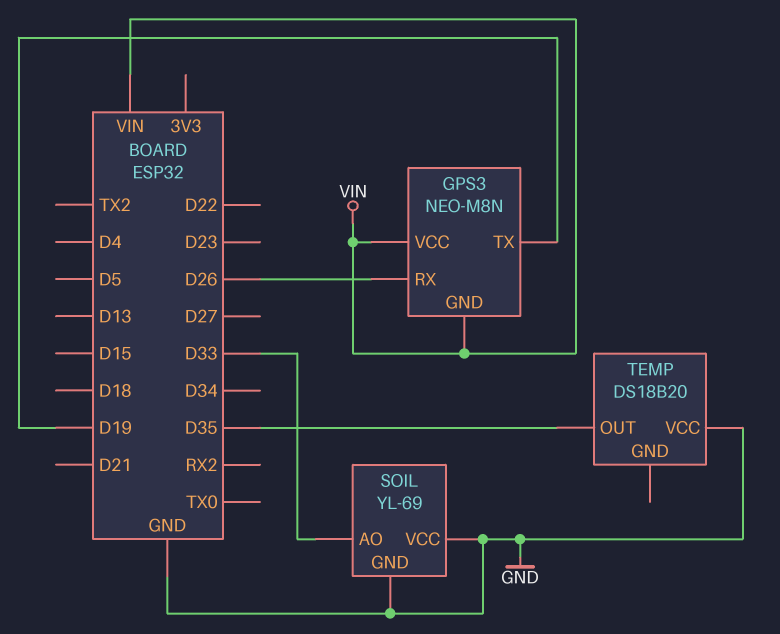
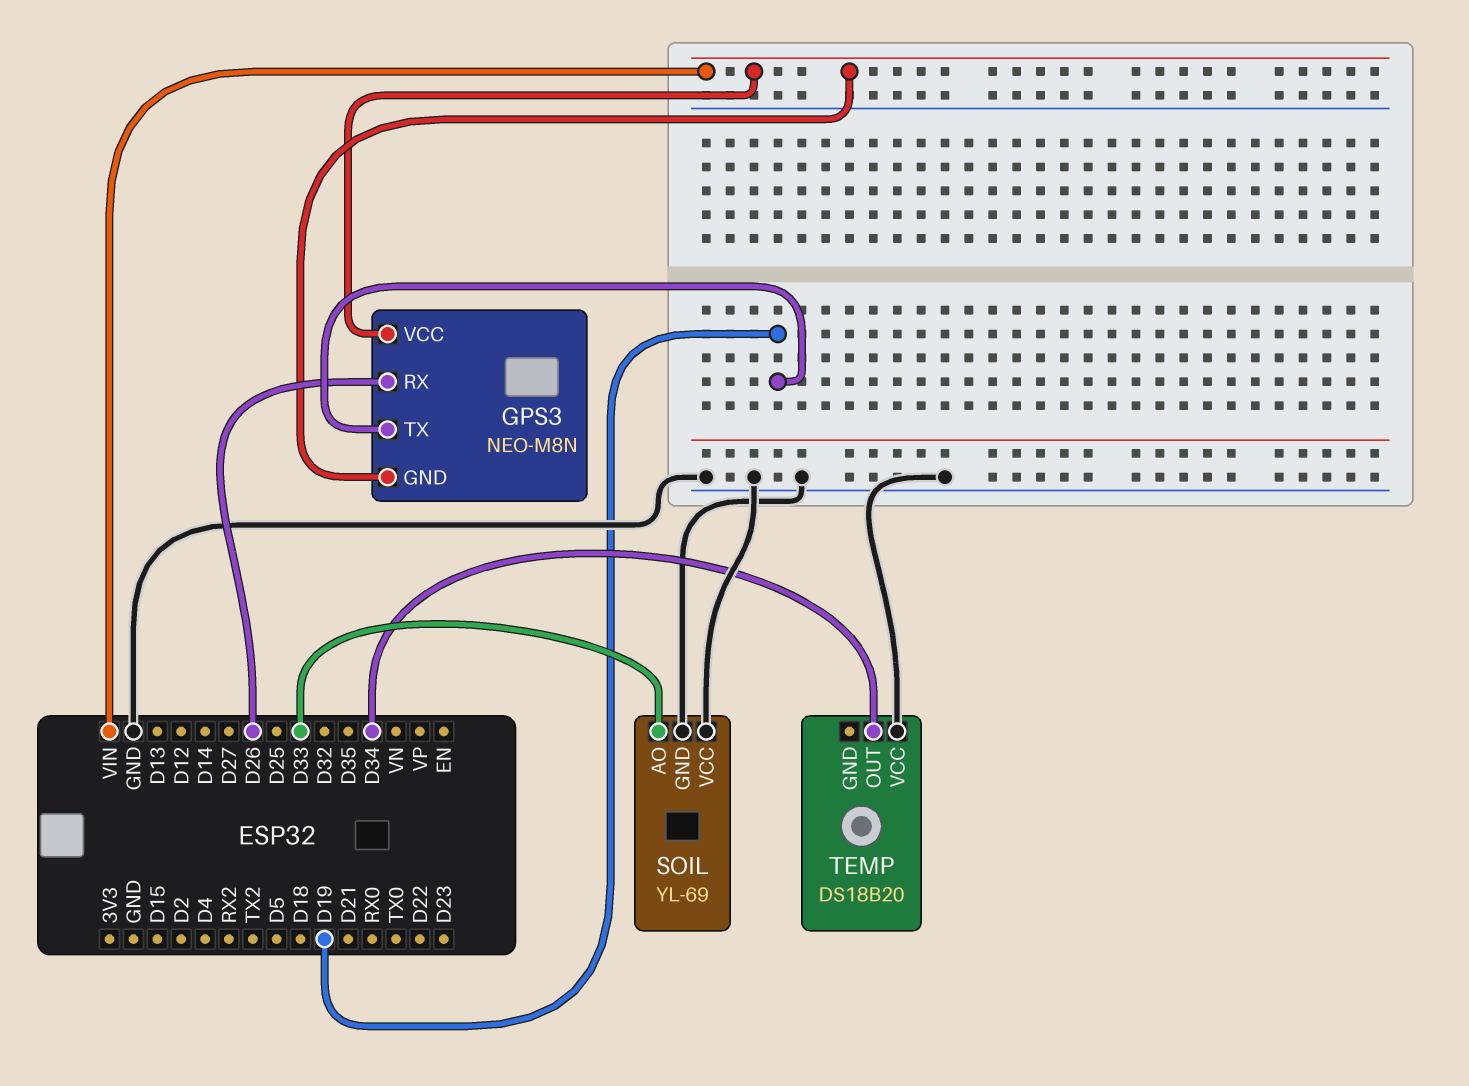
TEMP pin OUT: D35 -> D34

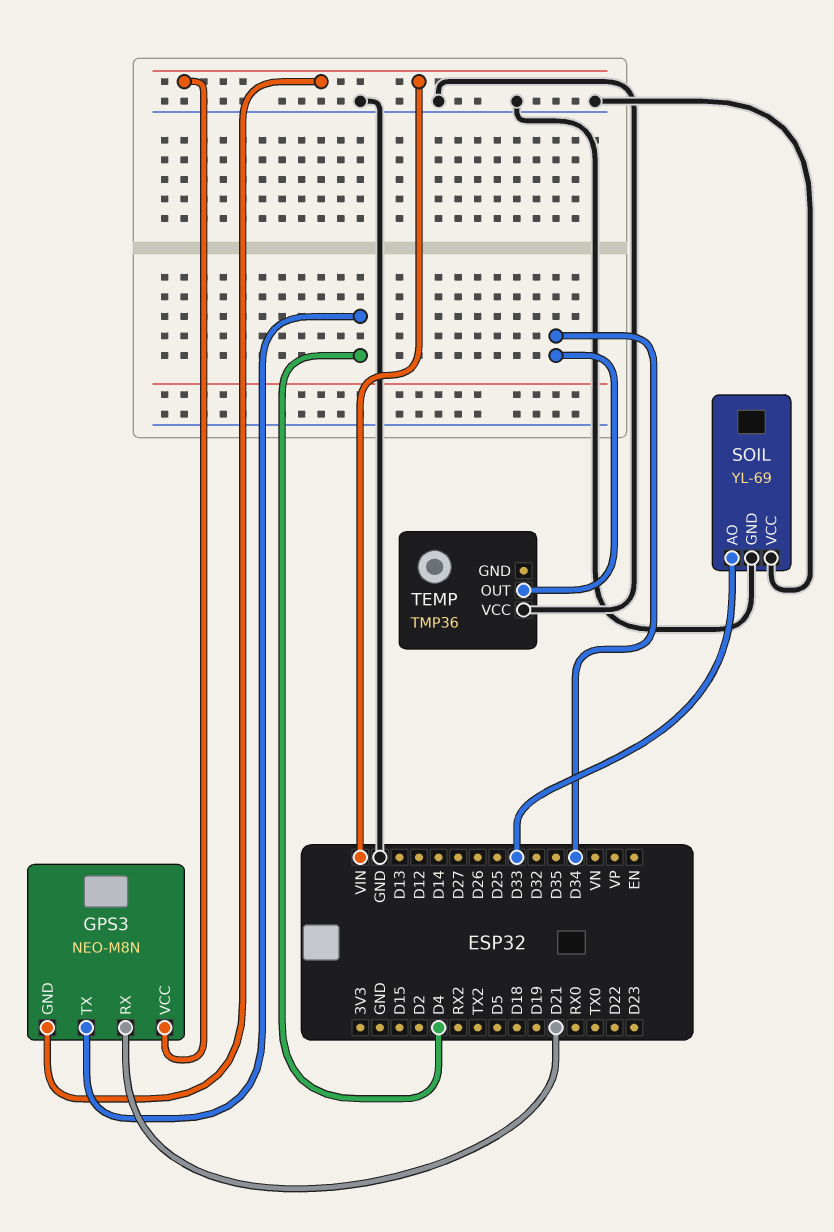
GPS3 pin RX: D26 -> D21
GPS3 pin TX: D19 -> D4
TEMP: DS18B20 -> TMP36

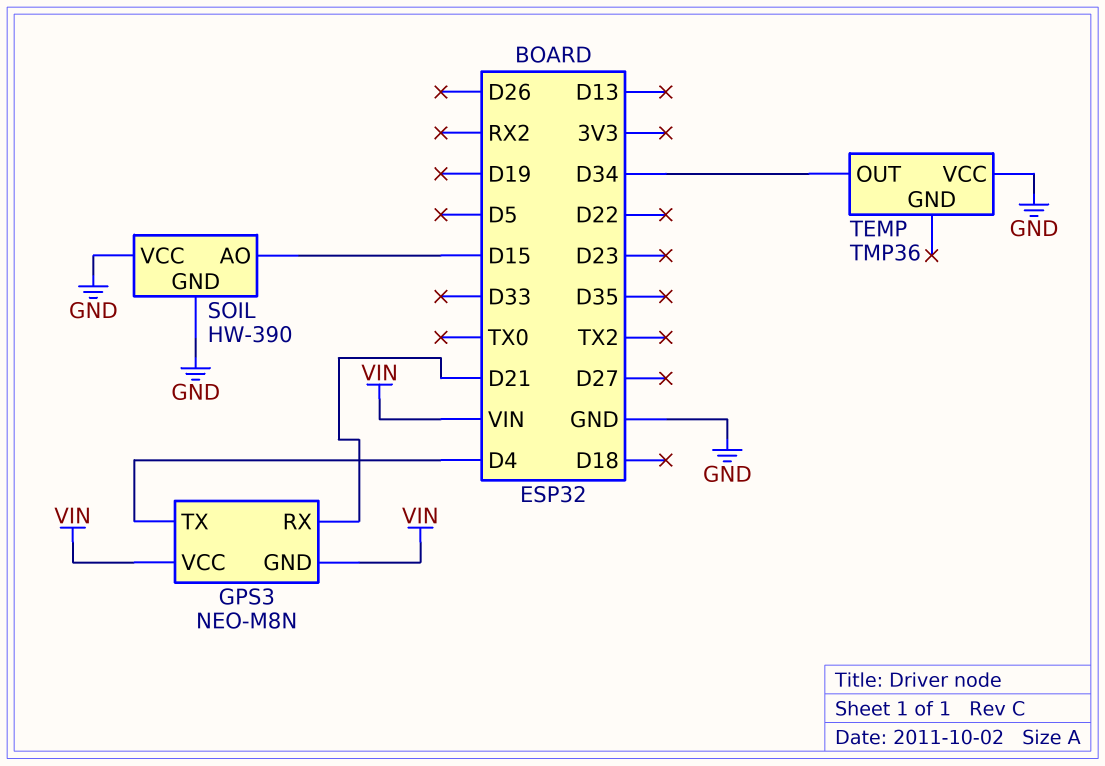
SOIL: YL-69 -> HW-390
SOIL pin AO: D33 -> D15

